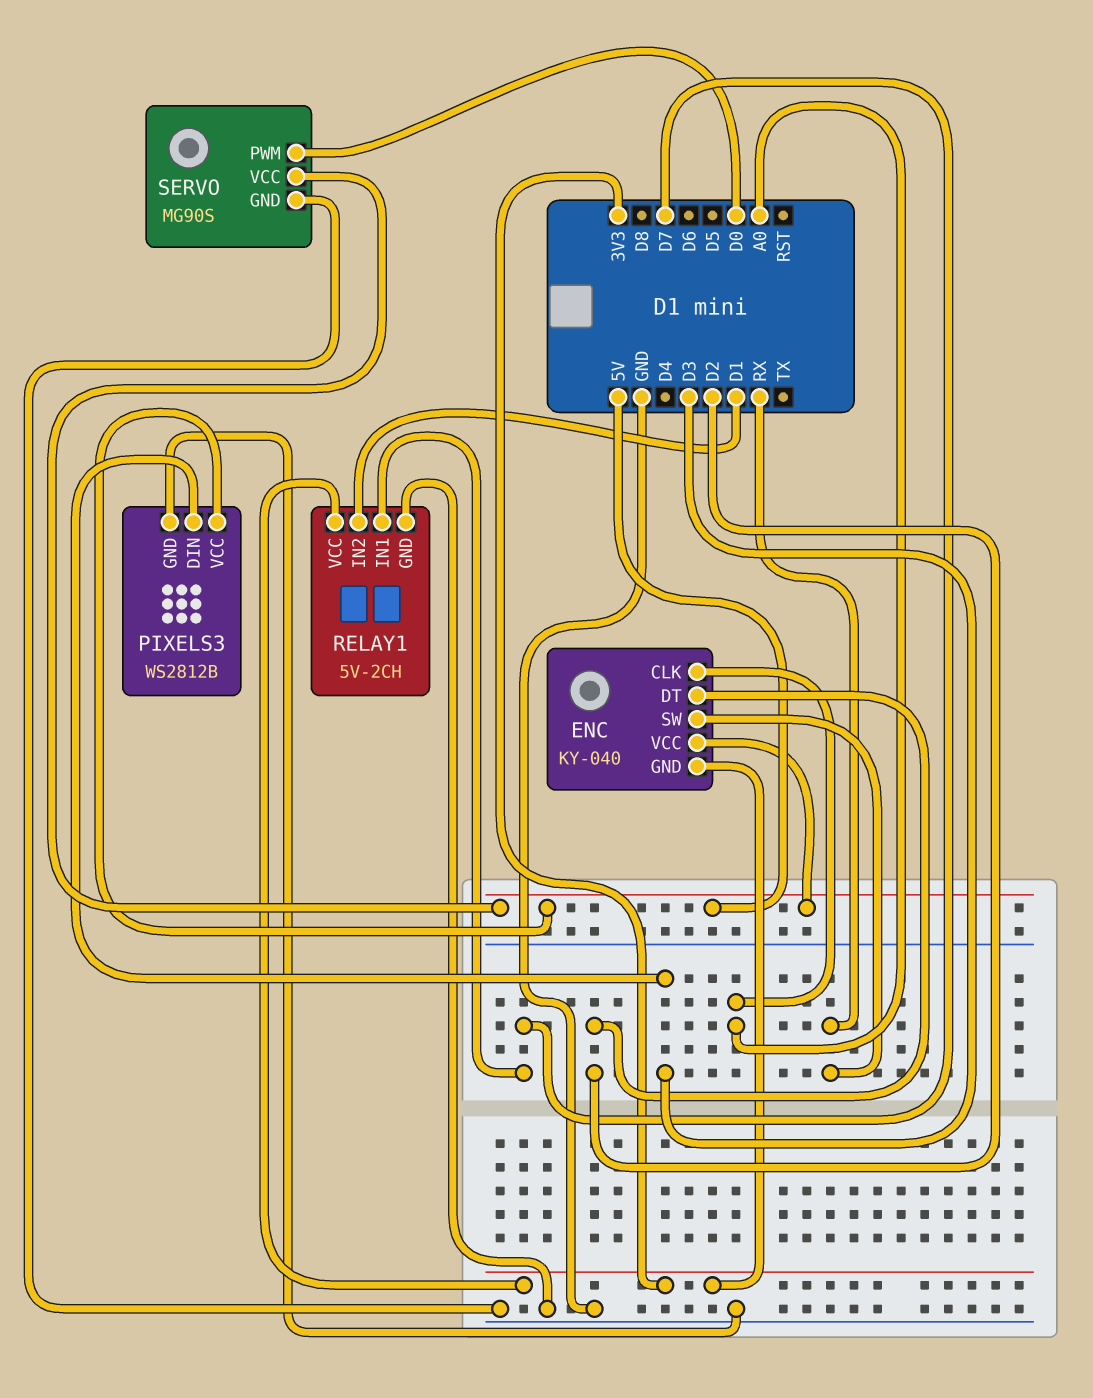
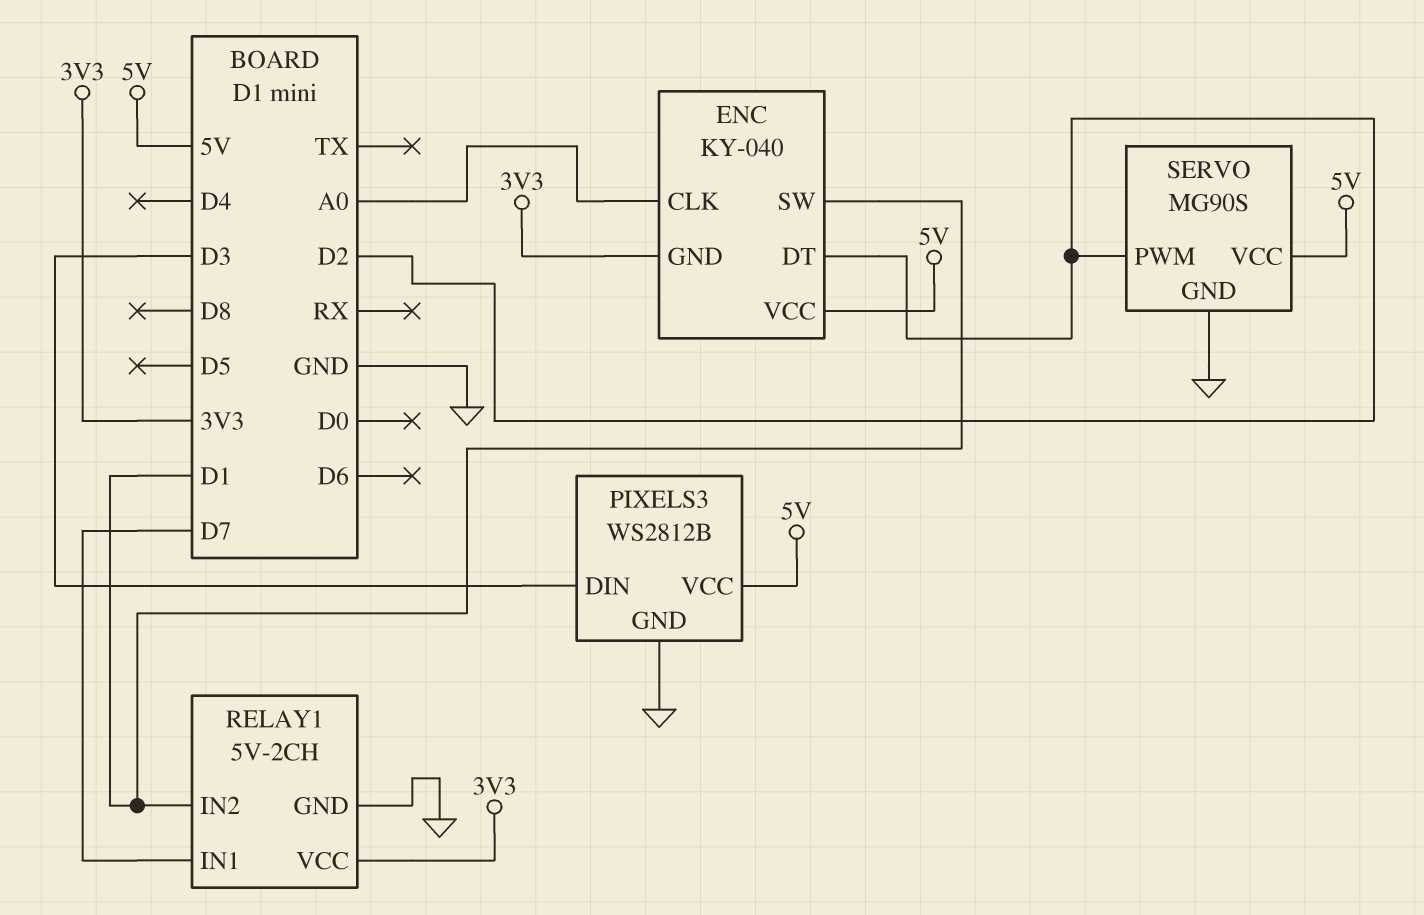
ENC pin SW: RX -> D1
SERVO pin PWM: D0 -> D2

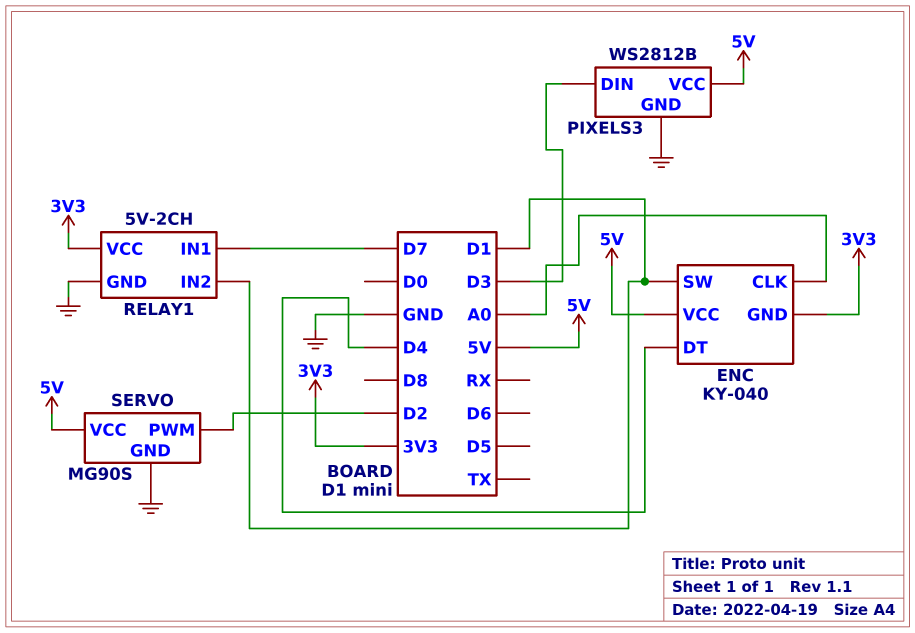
ENC pin DT: D2 -> D4

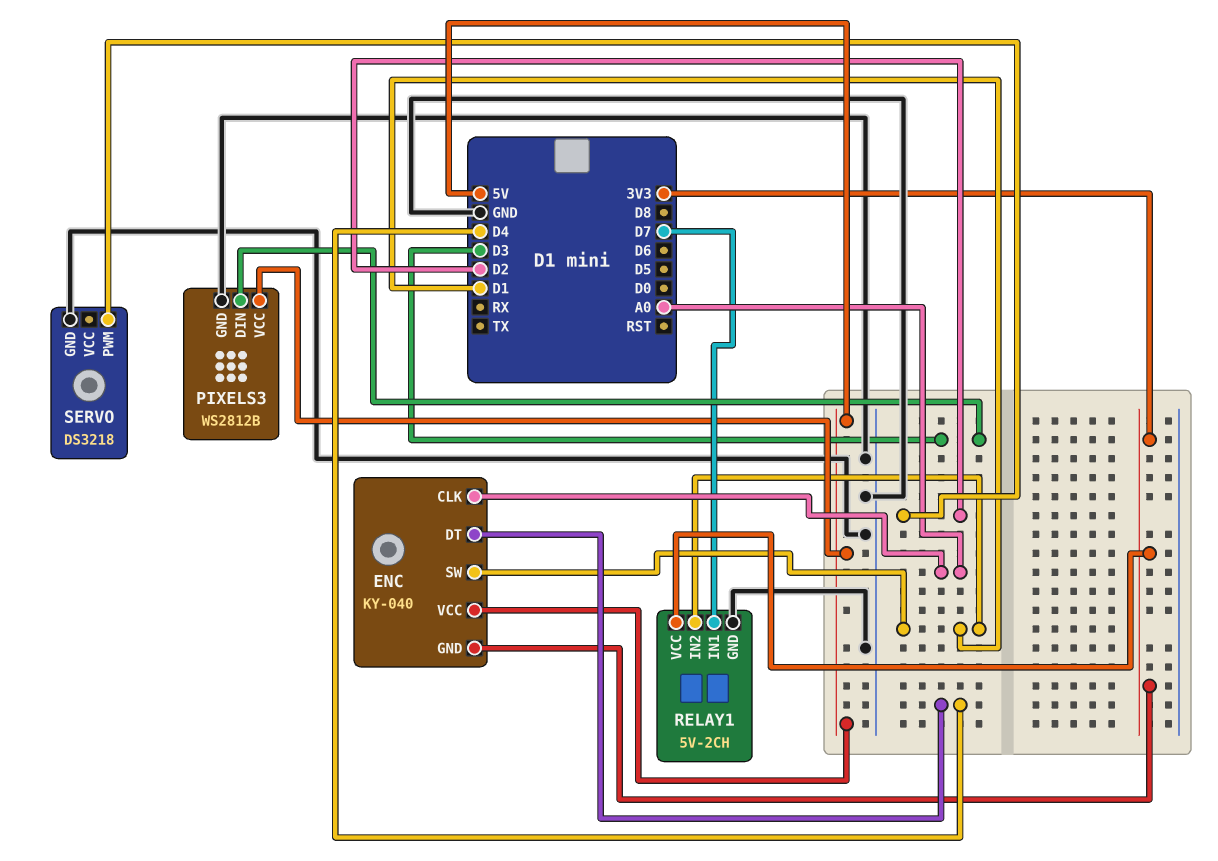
SERVO: MG90S -> DS3218
SERVO pin VCC: 5V -> none

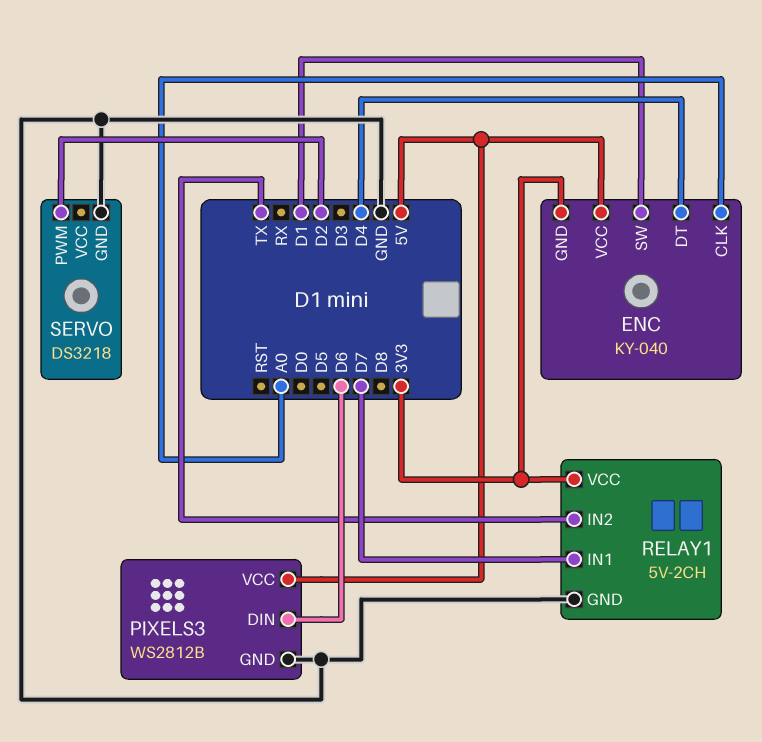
PIXELS3 pin DIN: D3 -> D6
RELAY1 pin IN2: D1 -> TX

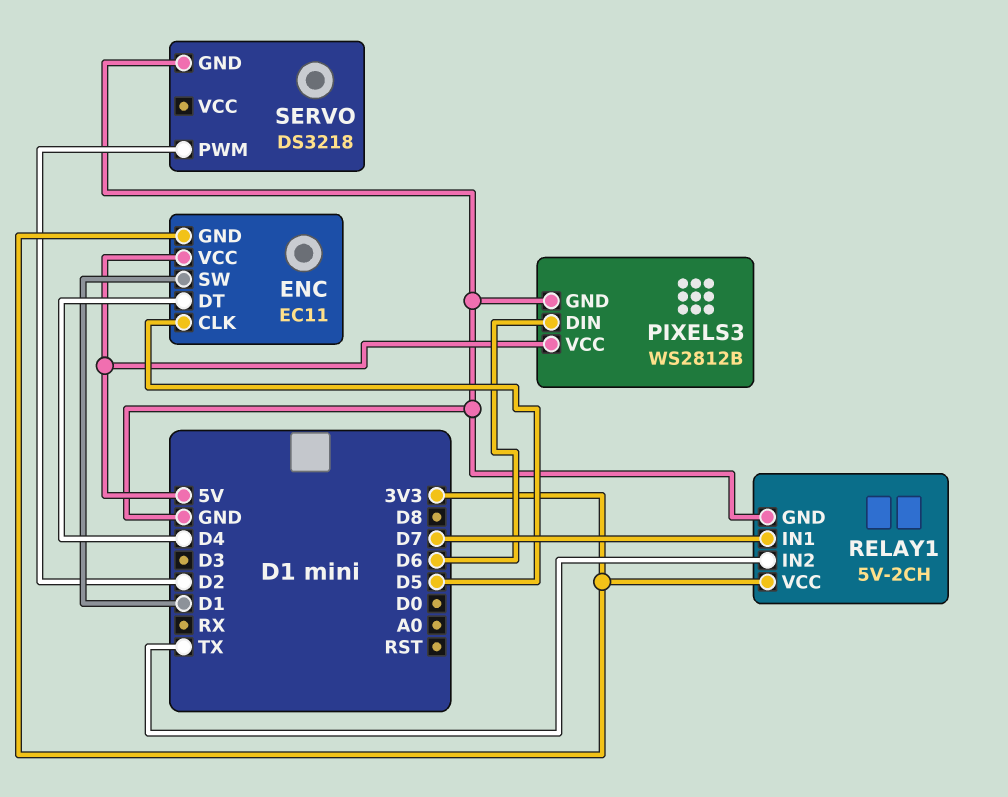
ENC: KY-040 -> EC11
ENC pin CLK: A0 -> D5

